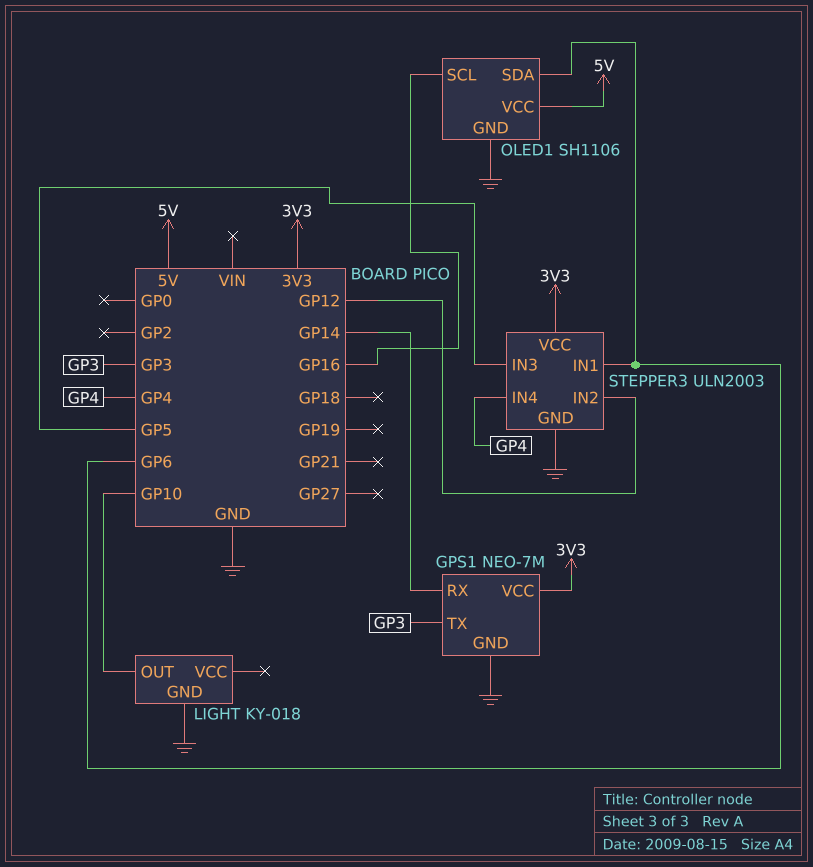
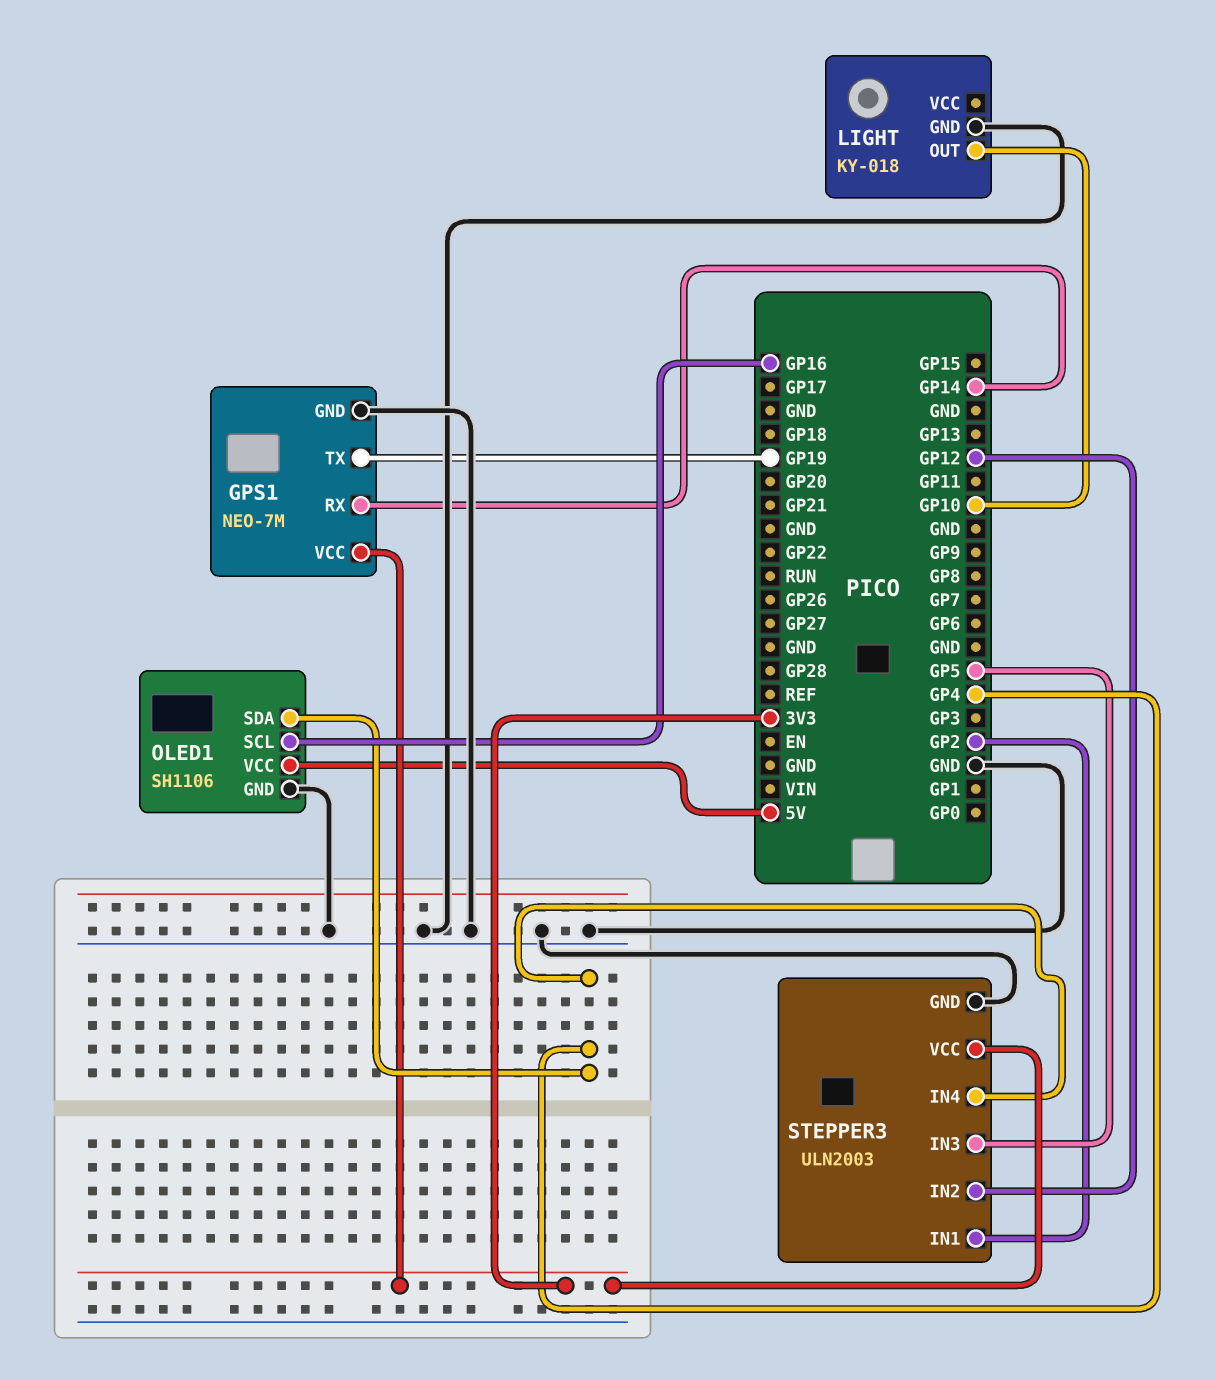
GPS1 pin TX: GP3 -> GP19
OLED1 pin SDA: GP6 -> GP4
STEPPER3 pin IN1: GP6 -> GP2

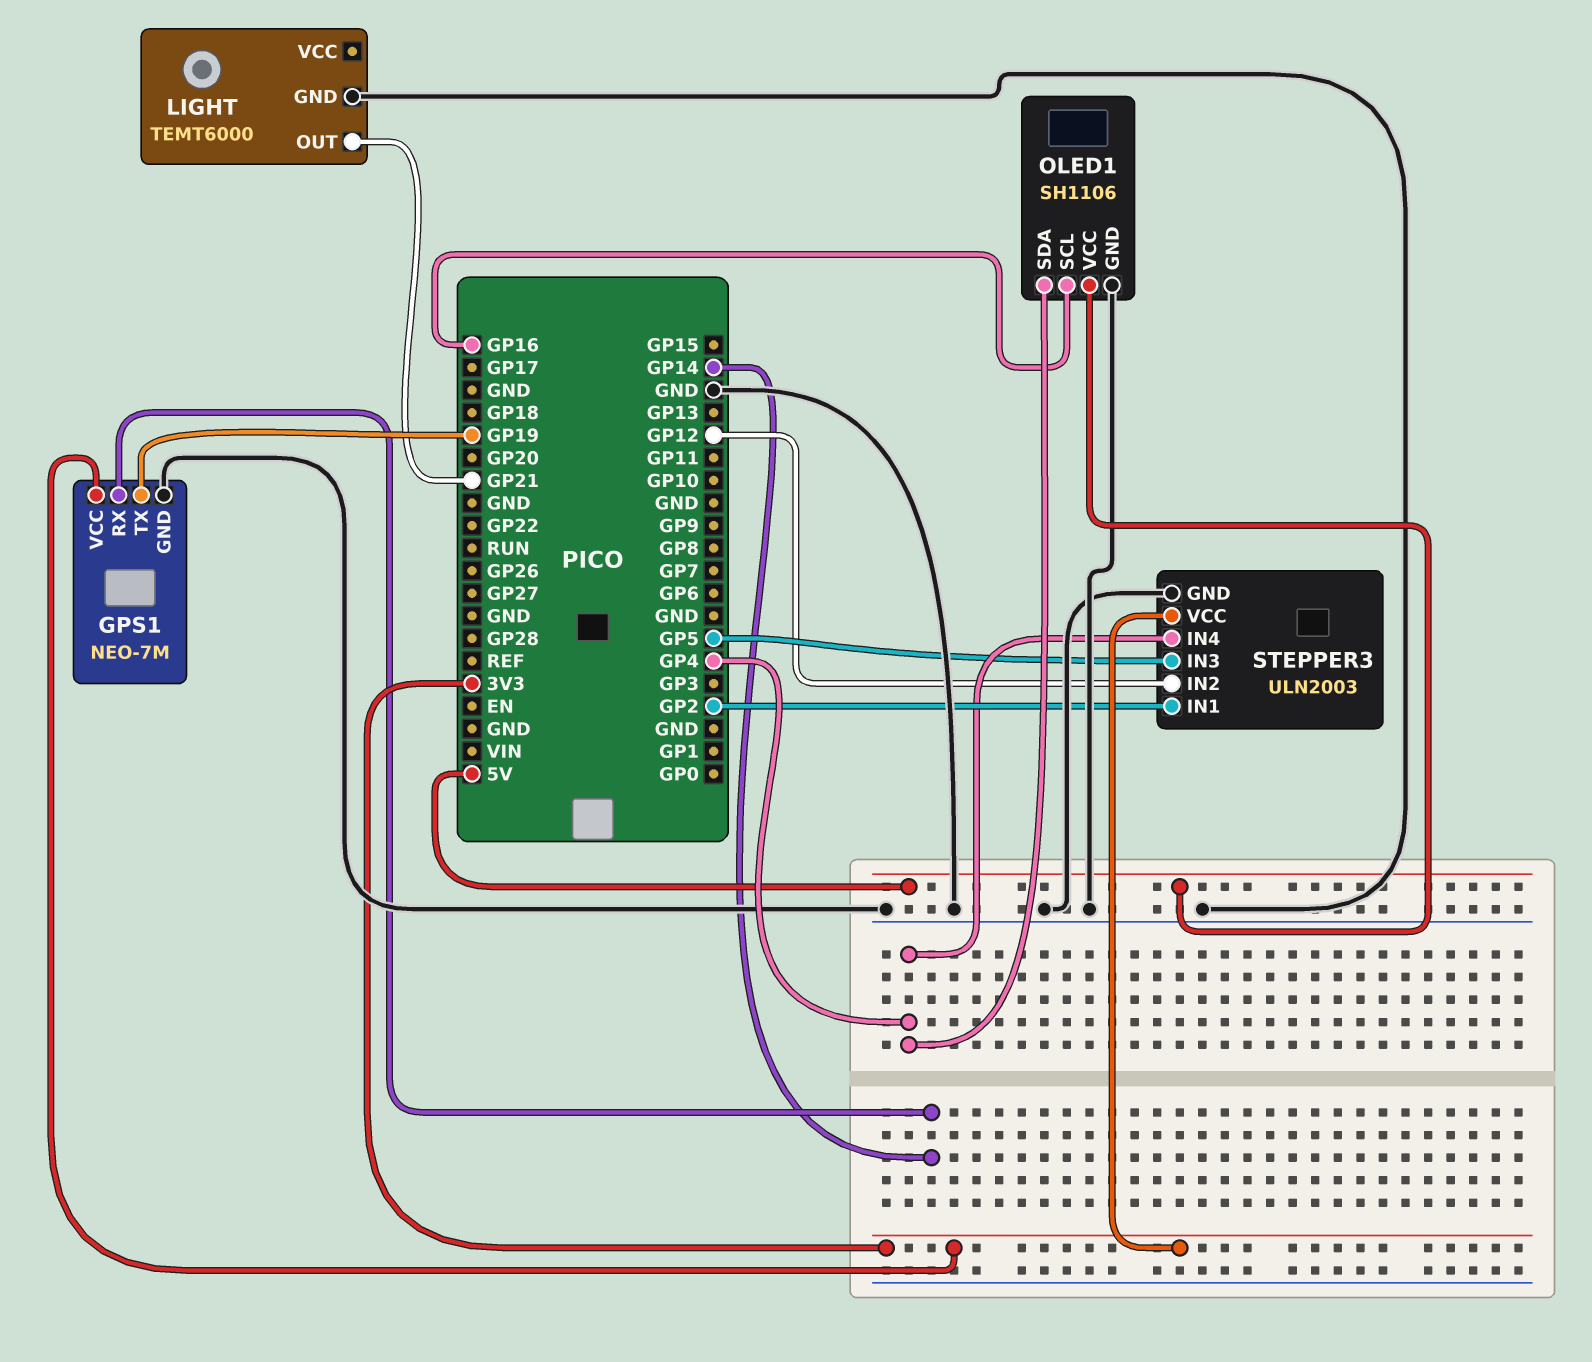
LIGHT: KY-018 -> TEMT6000
LIGHT pin OUT: GP10 -> GP21

